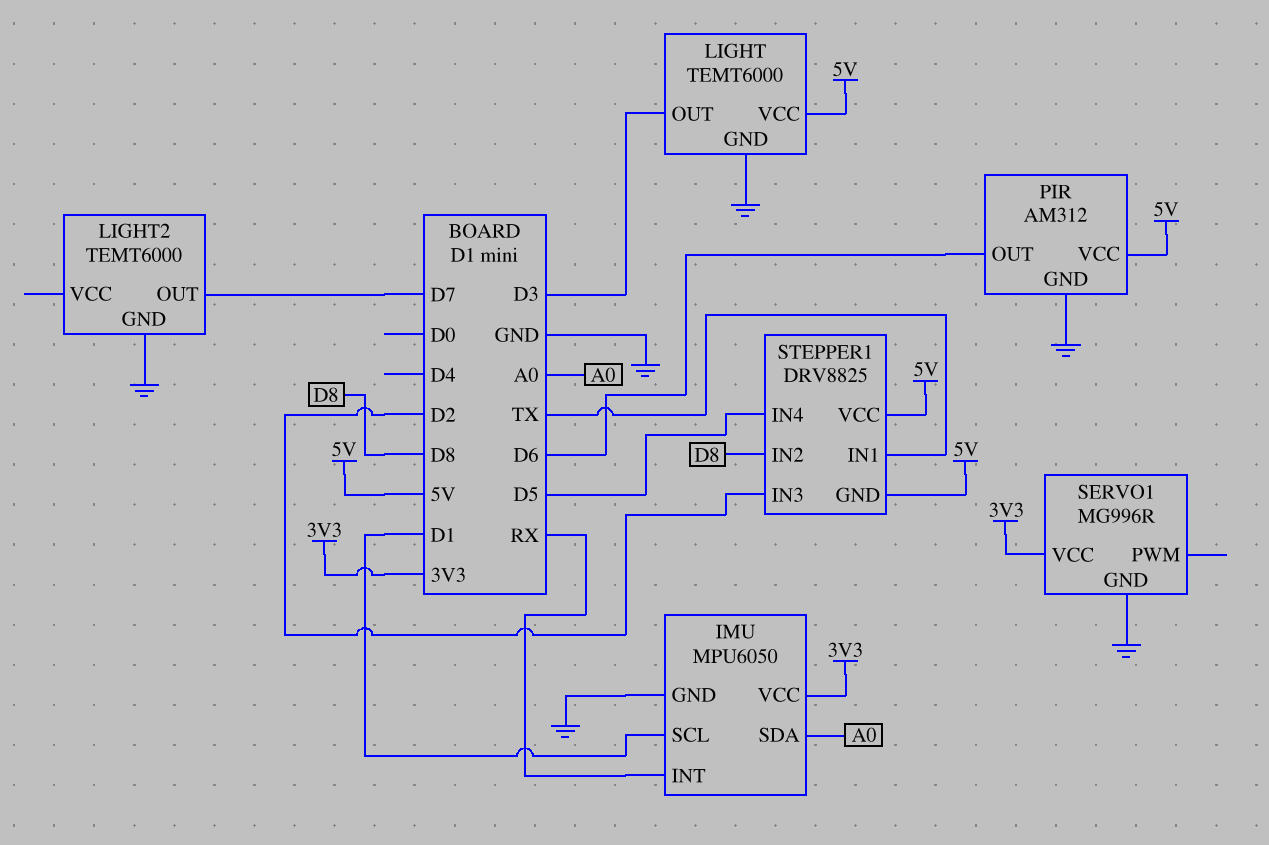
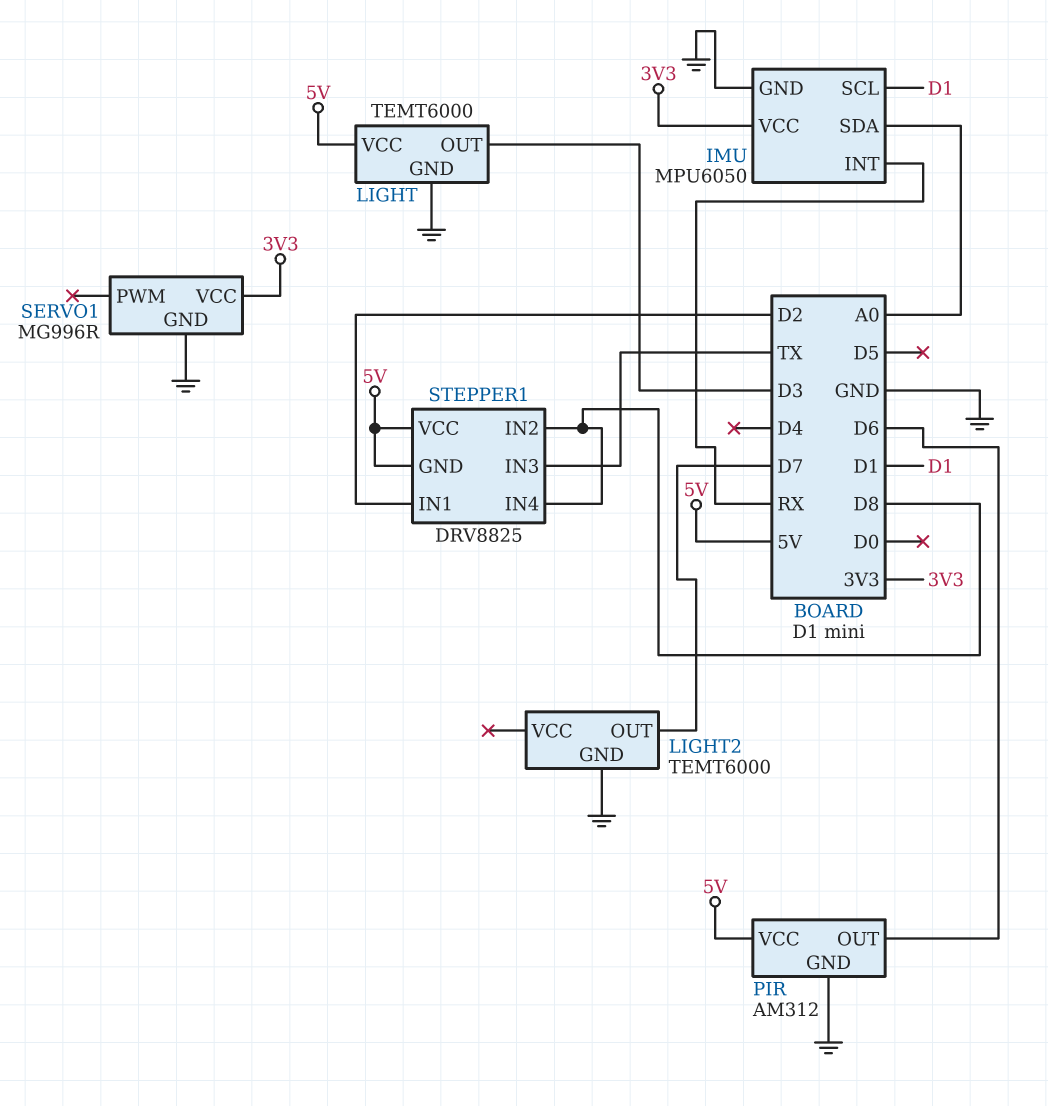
STEPPER1 pin IN1: TX -> D2
STEPPER1 pin IN3: D2 -> TX
STEPPER1 pin IN4: D5 -> D8

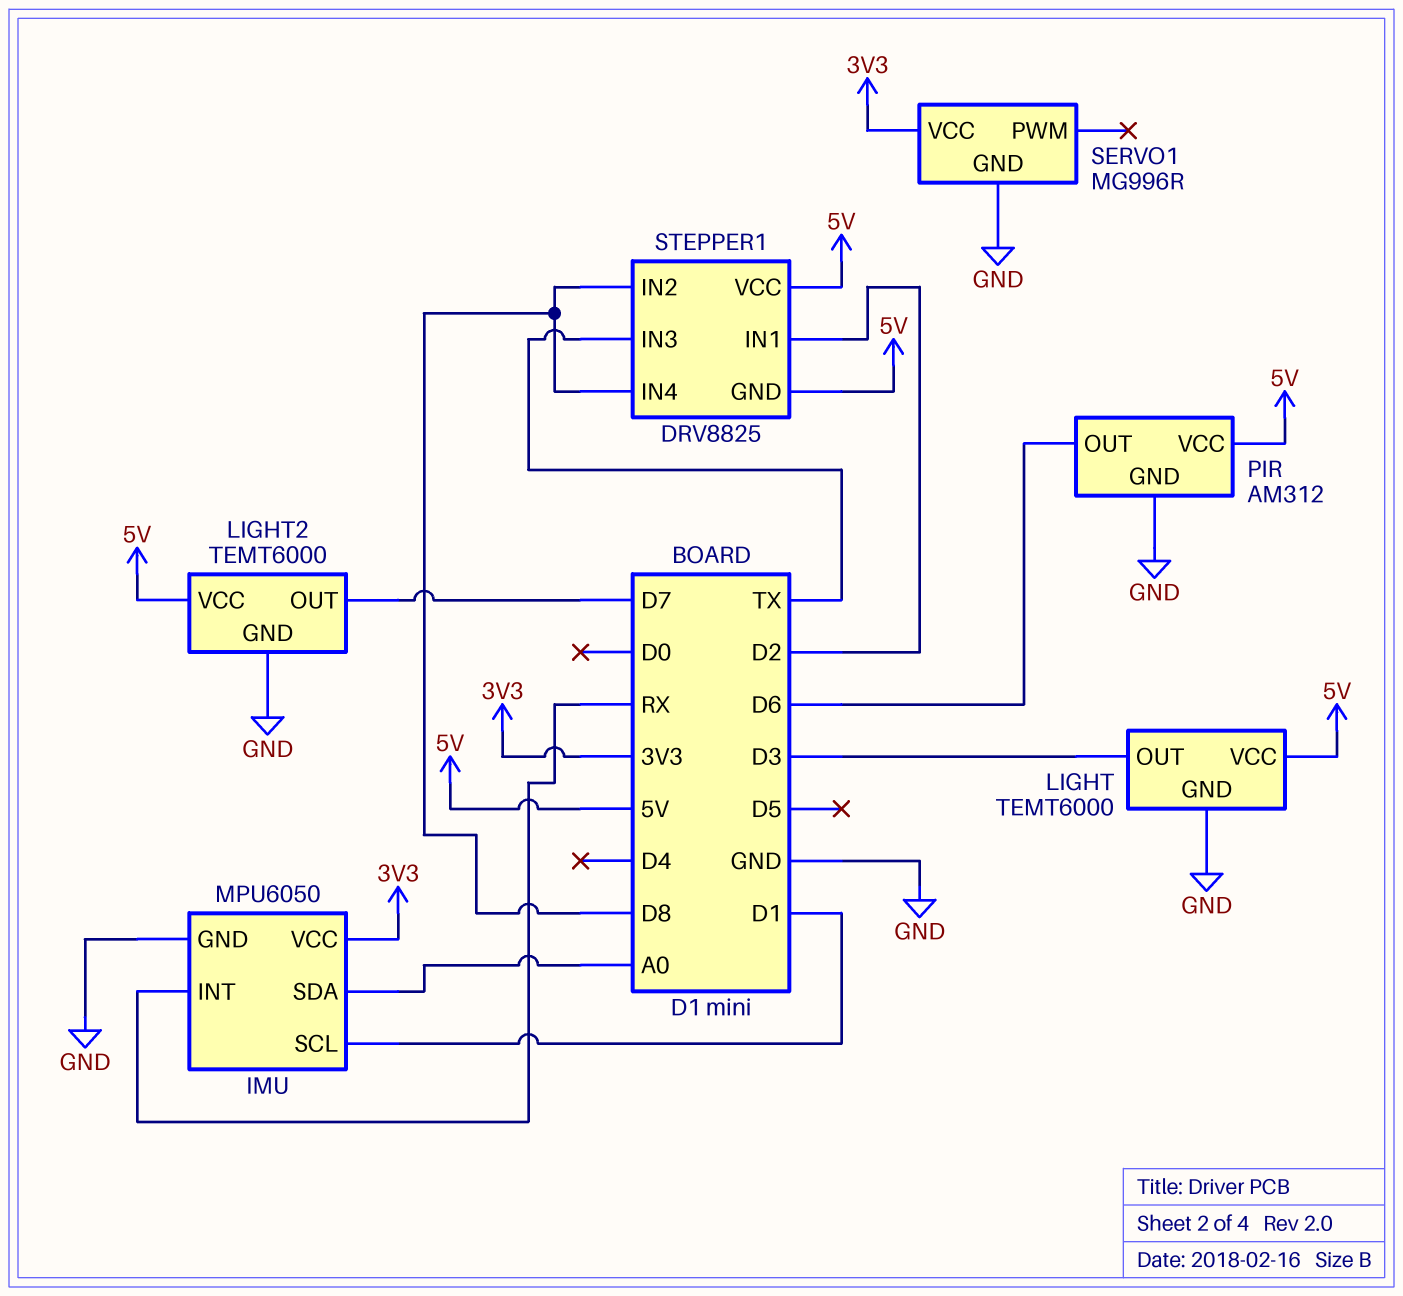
LIGHT2 pin VCC: none -> 5V

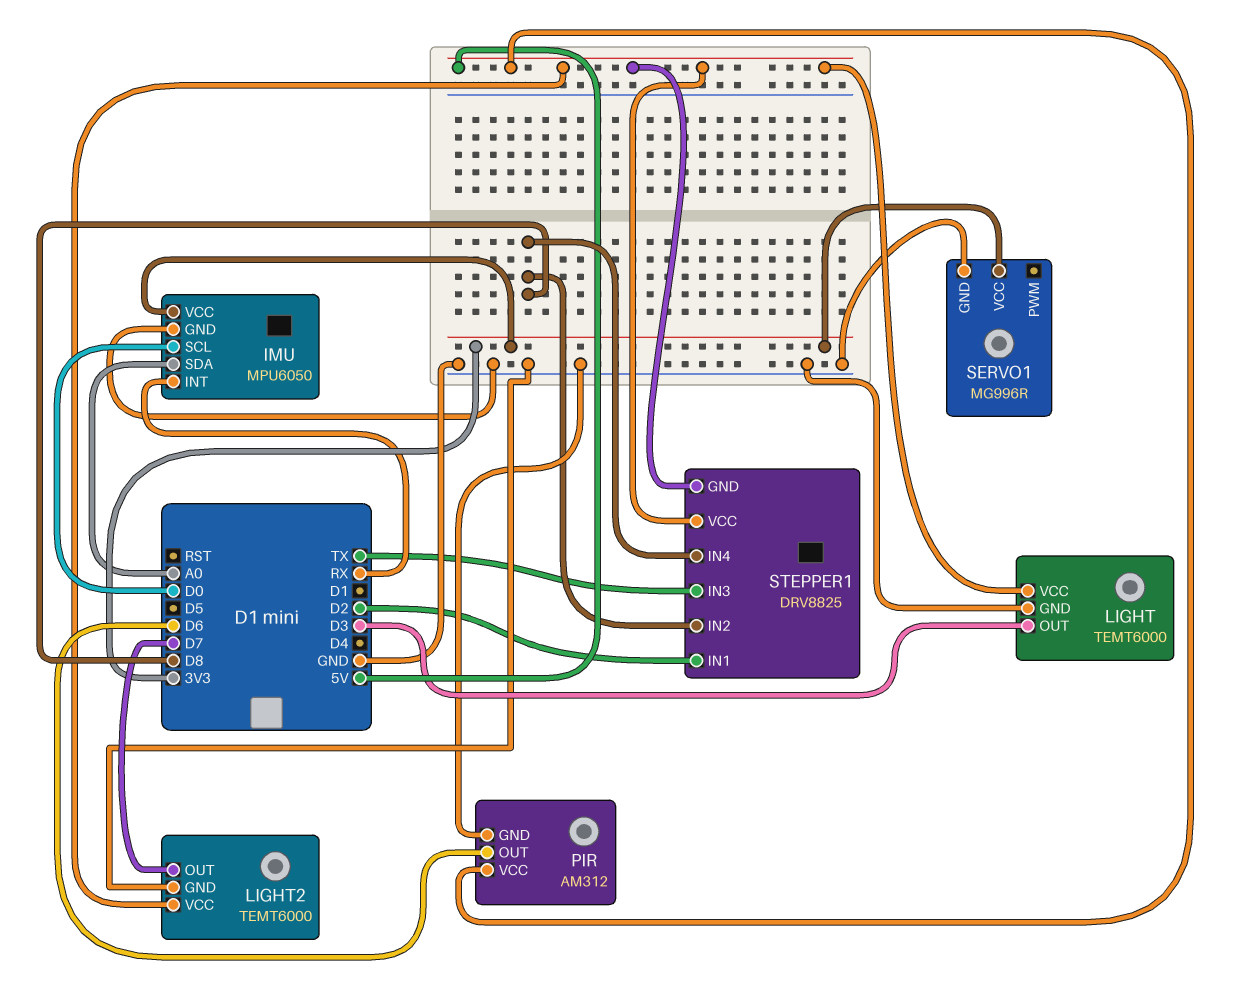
IMU pin SCL: D1 -> D0

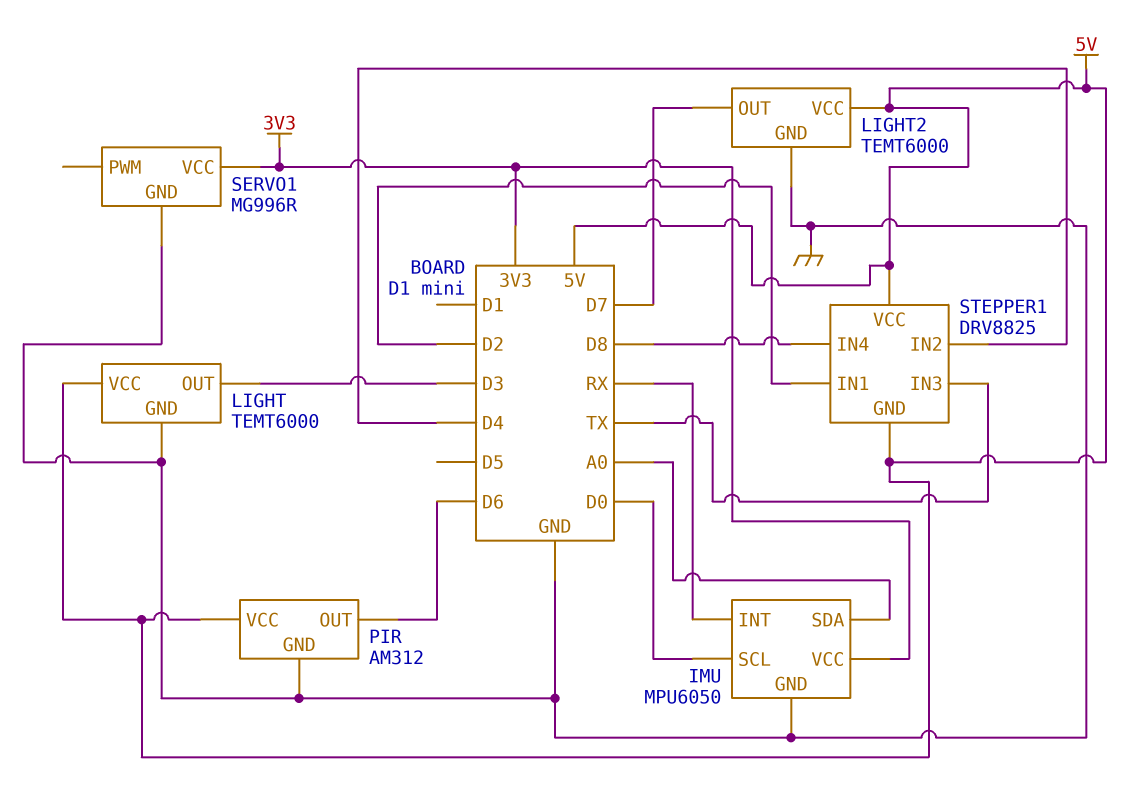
STEPPER1 pin IN2: D8 -> D4

